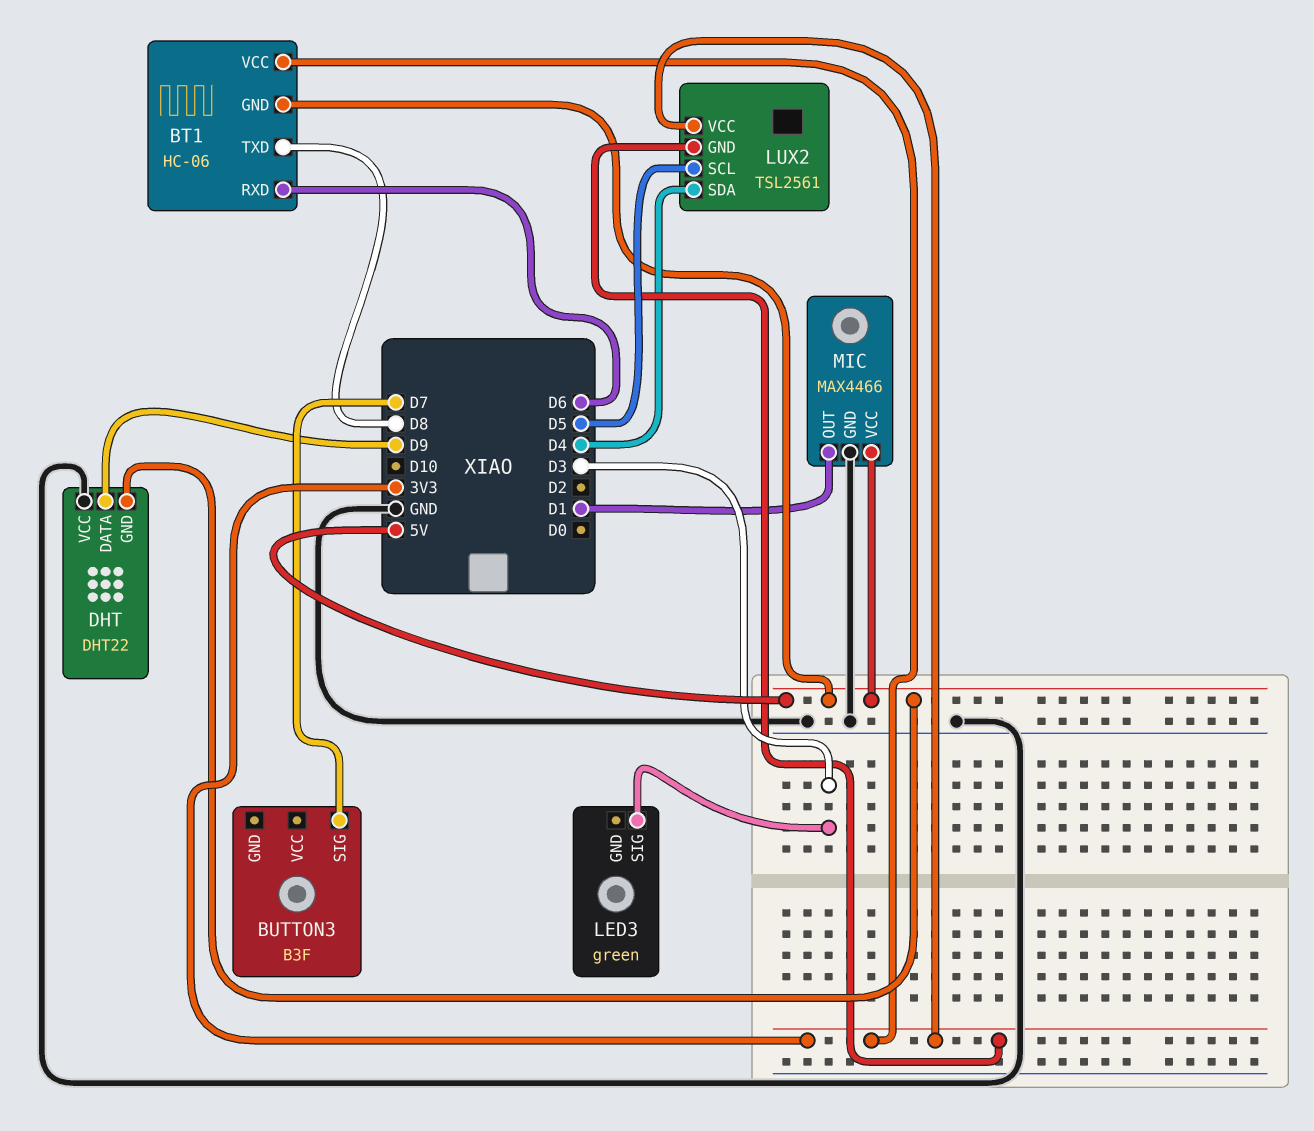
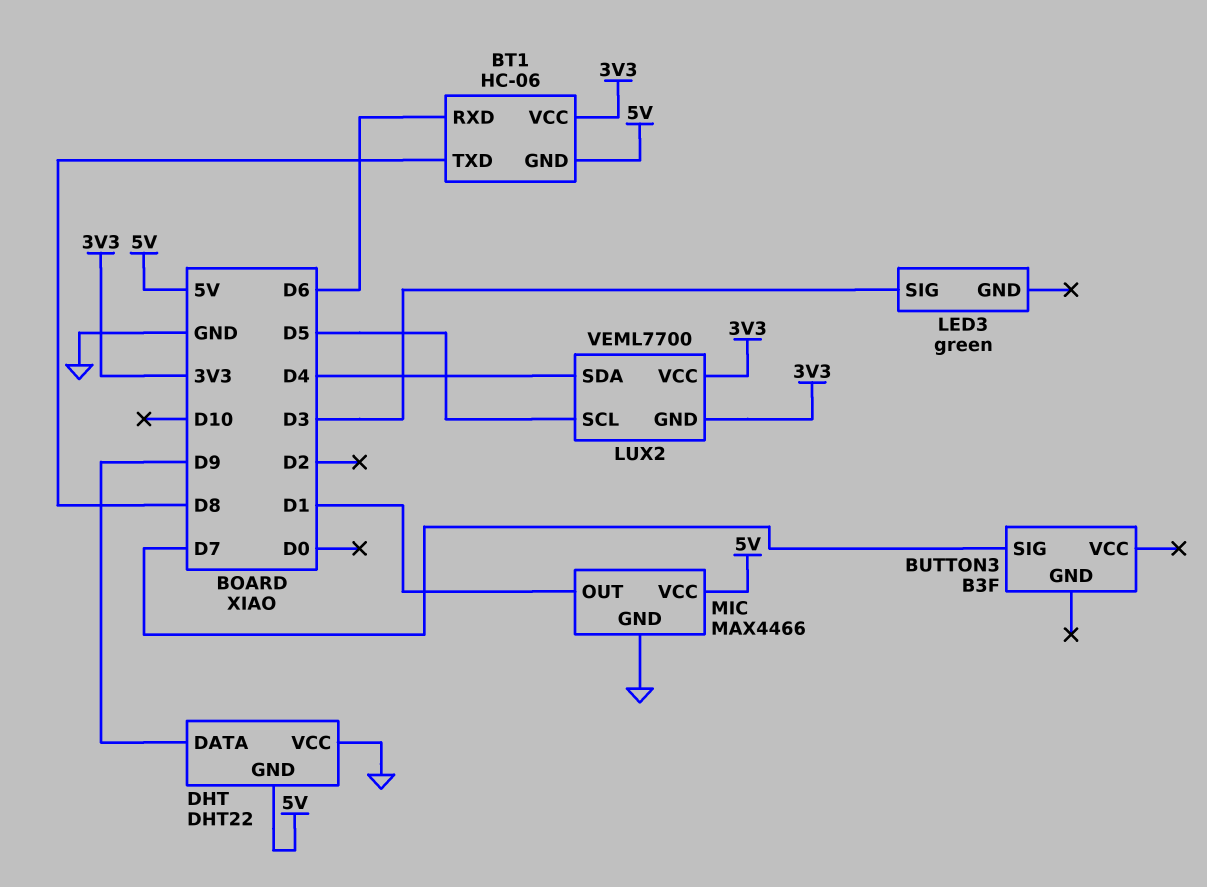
LUX2: TSL2561 -> VEML7700

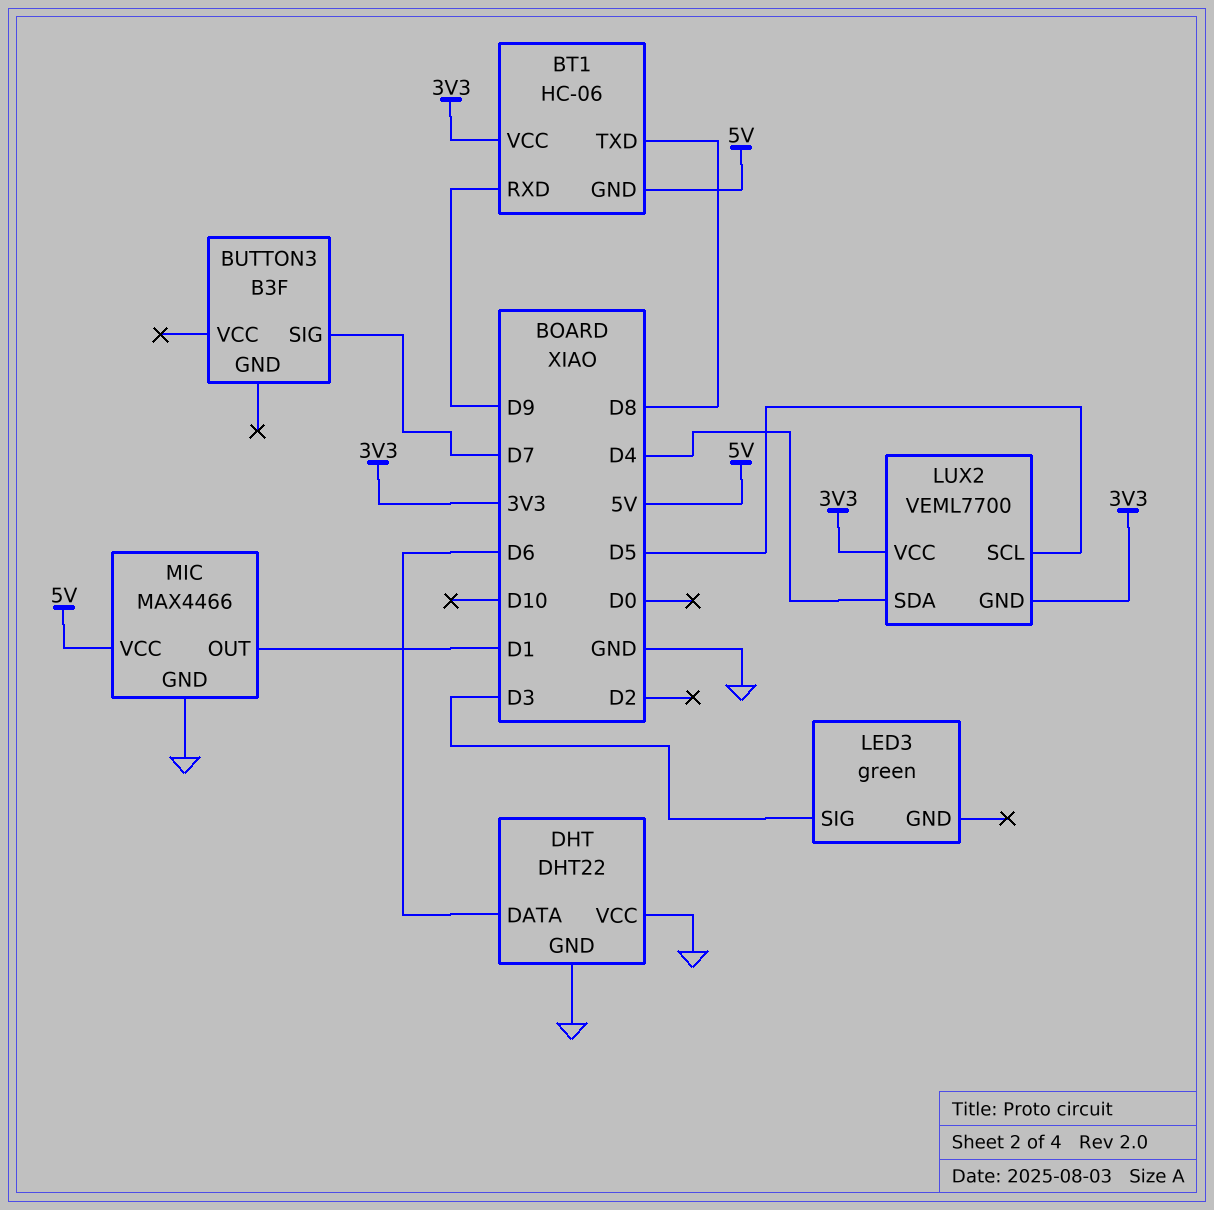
BT1 pin RXD: D6 -> D9
DHT pin DATA: D9 -> D6
DHT pin GND: 5V -> GND

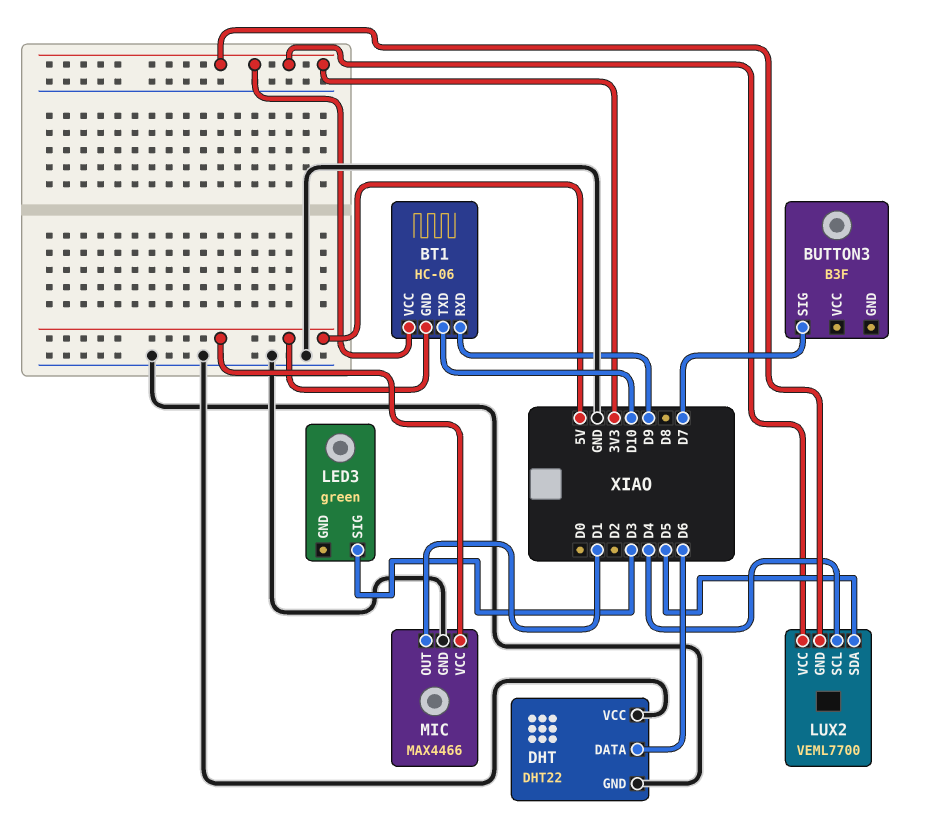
BT1 pin TXD: D8 -> D10
LUX2 pin SCL: D5 -> D4
LUX2 pin SDA: D4 -> D5

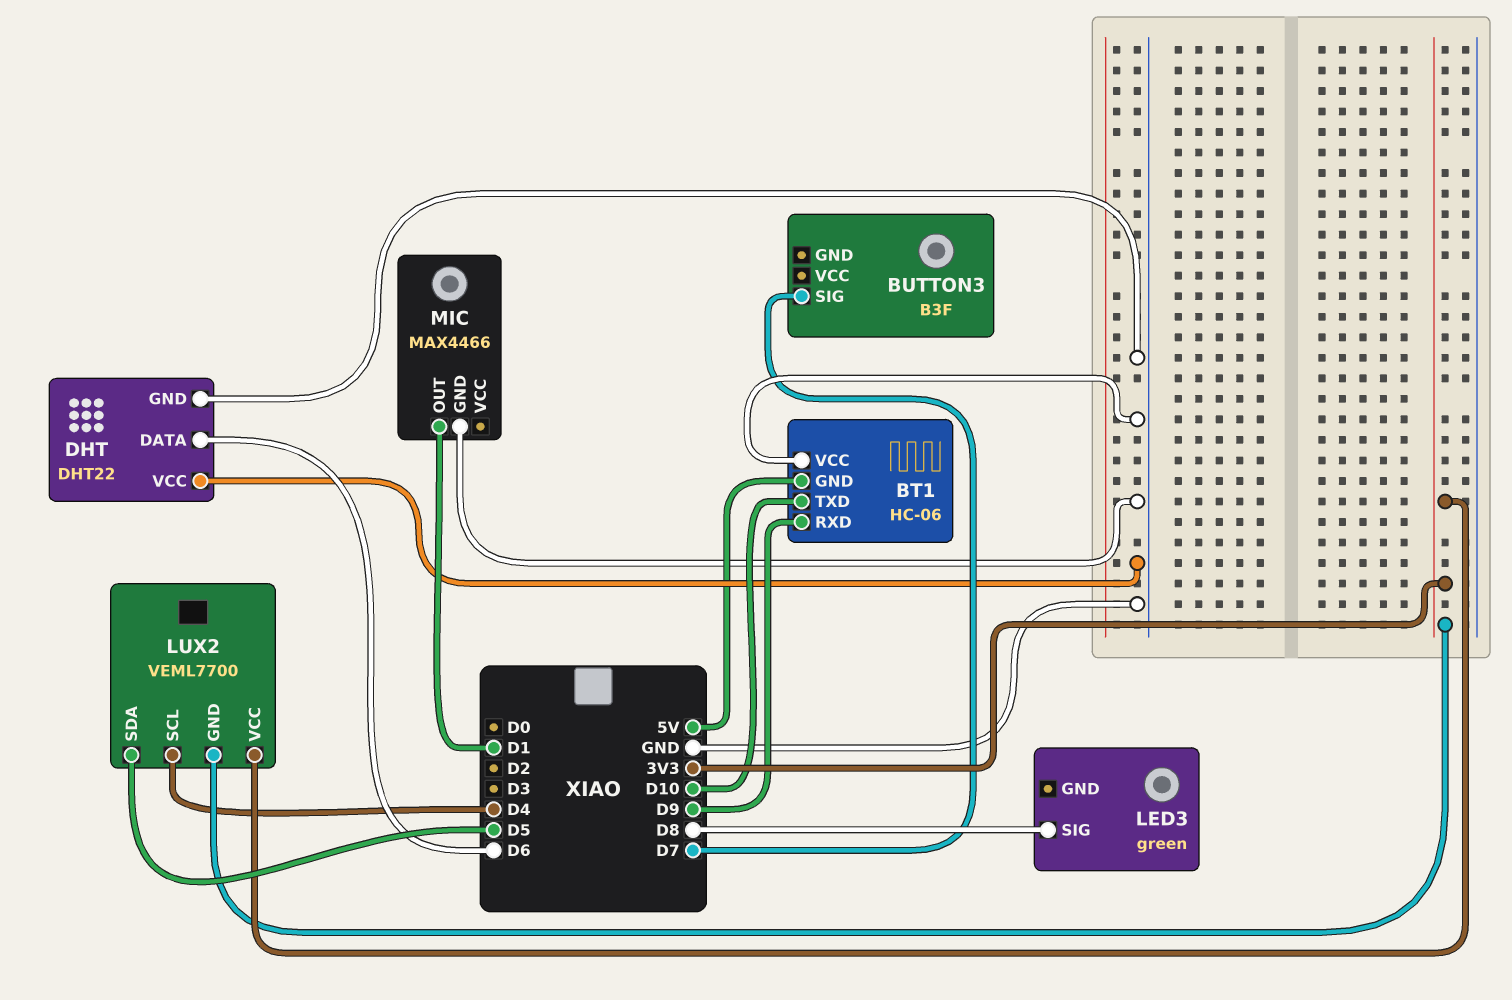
BT1 pin VCC: 3V3 -> GND
LED3 pin SIG: D3 -> D8
MIC pin VCC: 5V -> none

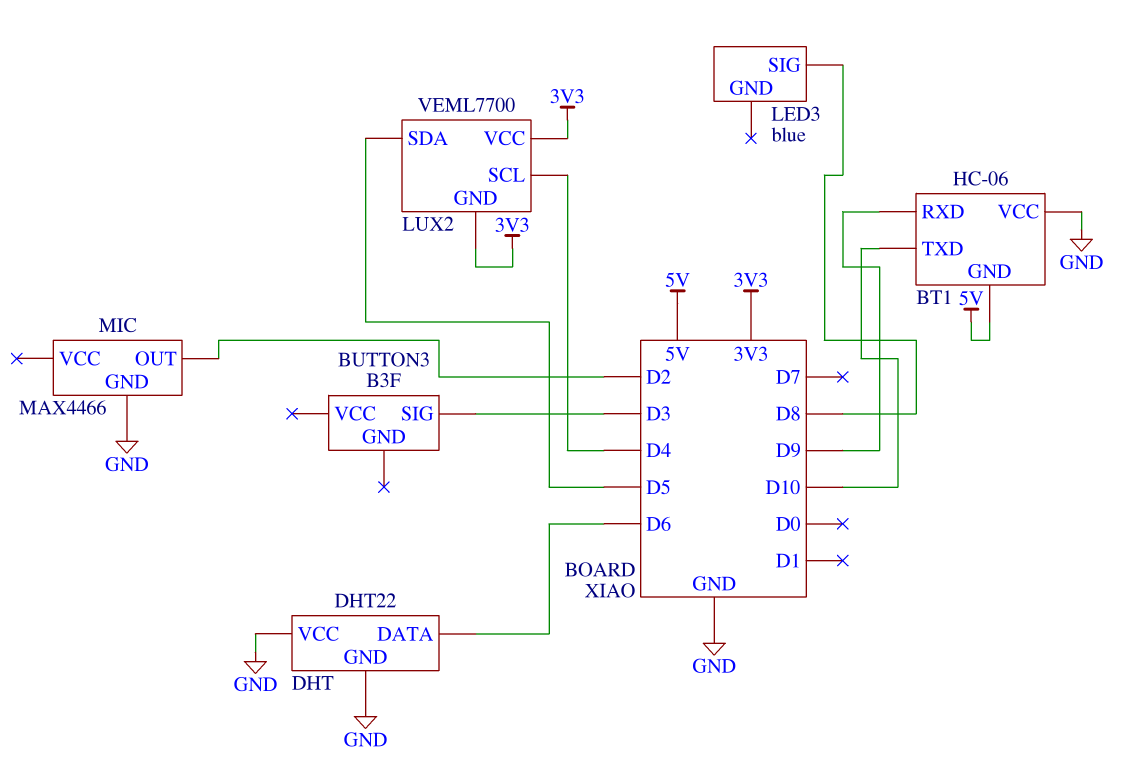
BUTTON3 pin SIG: D7 -> D3
LED3: green -> blue
MIC pin OUT: D1 -> D2

